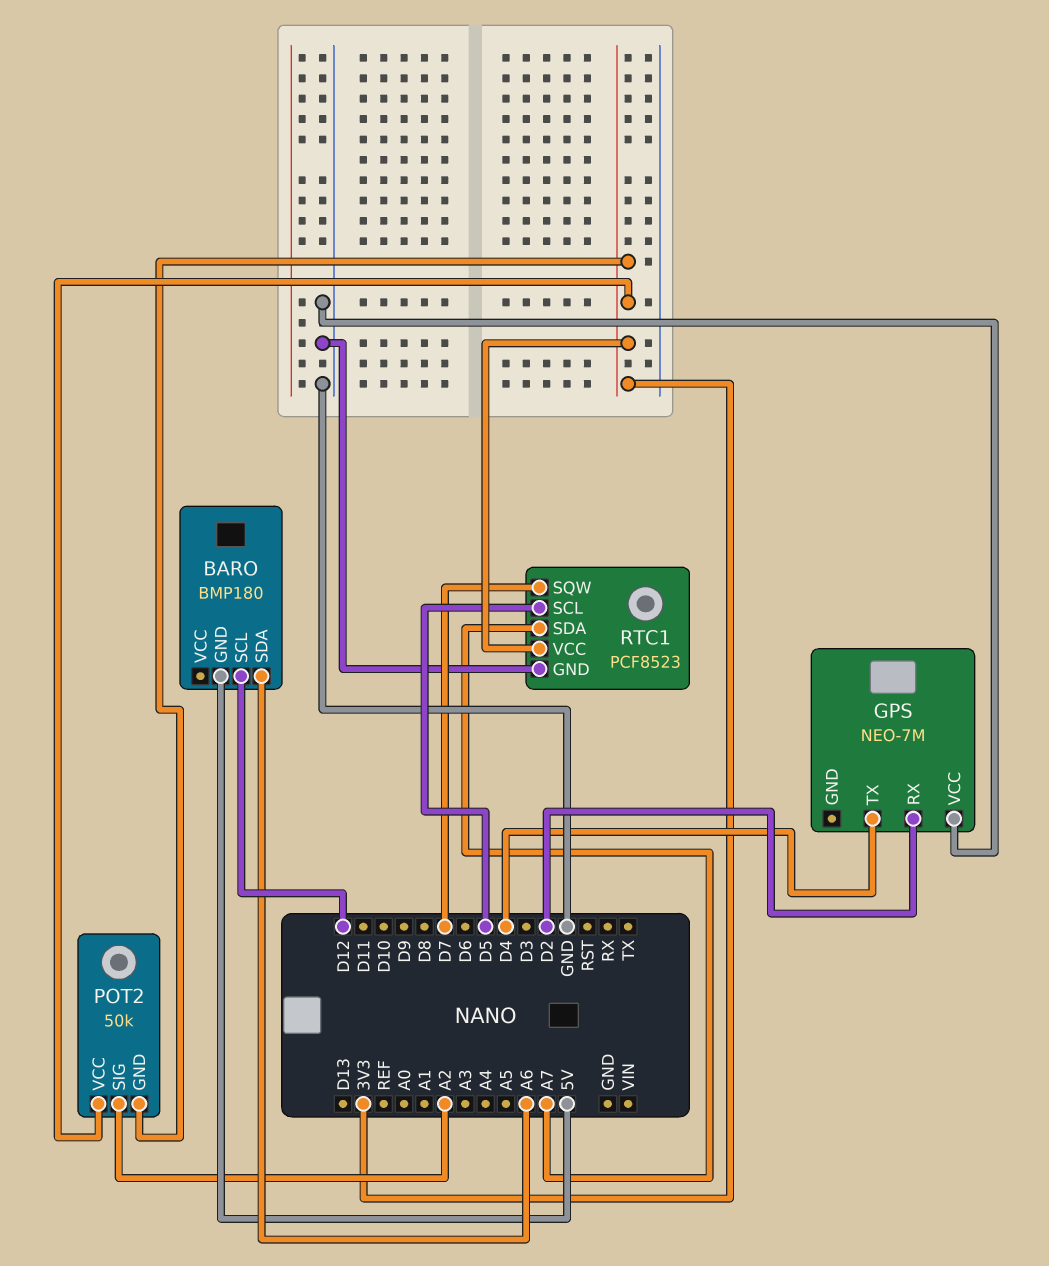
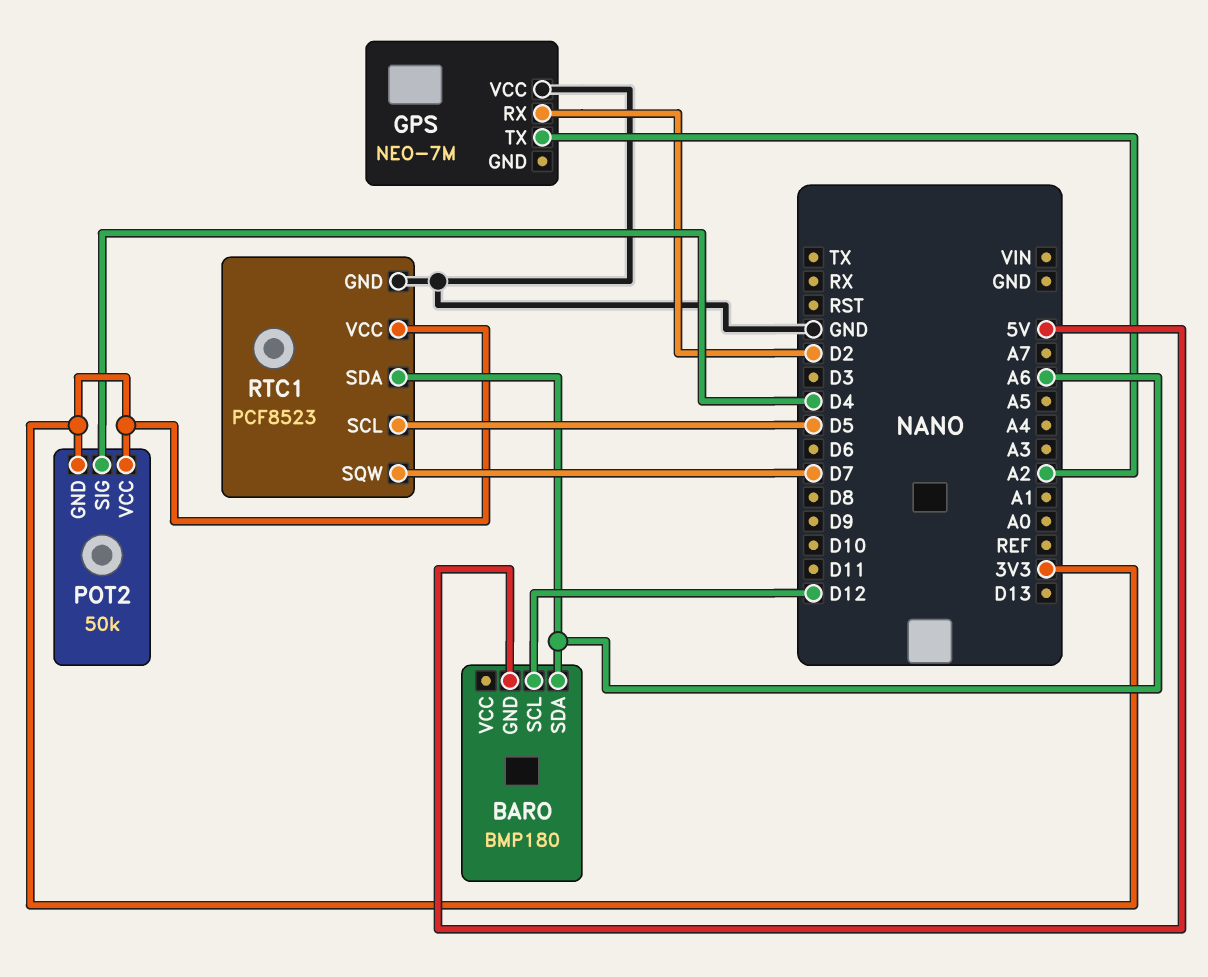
GPS pin TX: D4 -> A2
POT2 pin SIG: A2 -> D4
RTC1 pin SDA: A7 -> A6

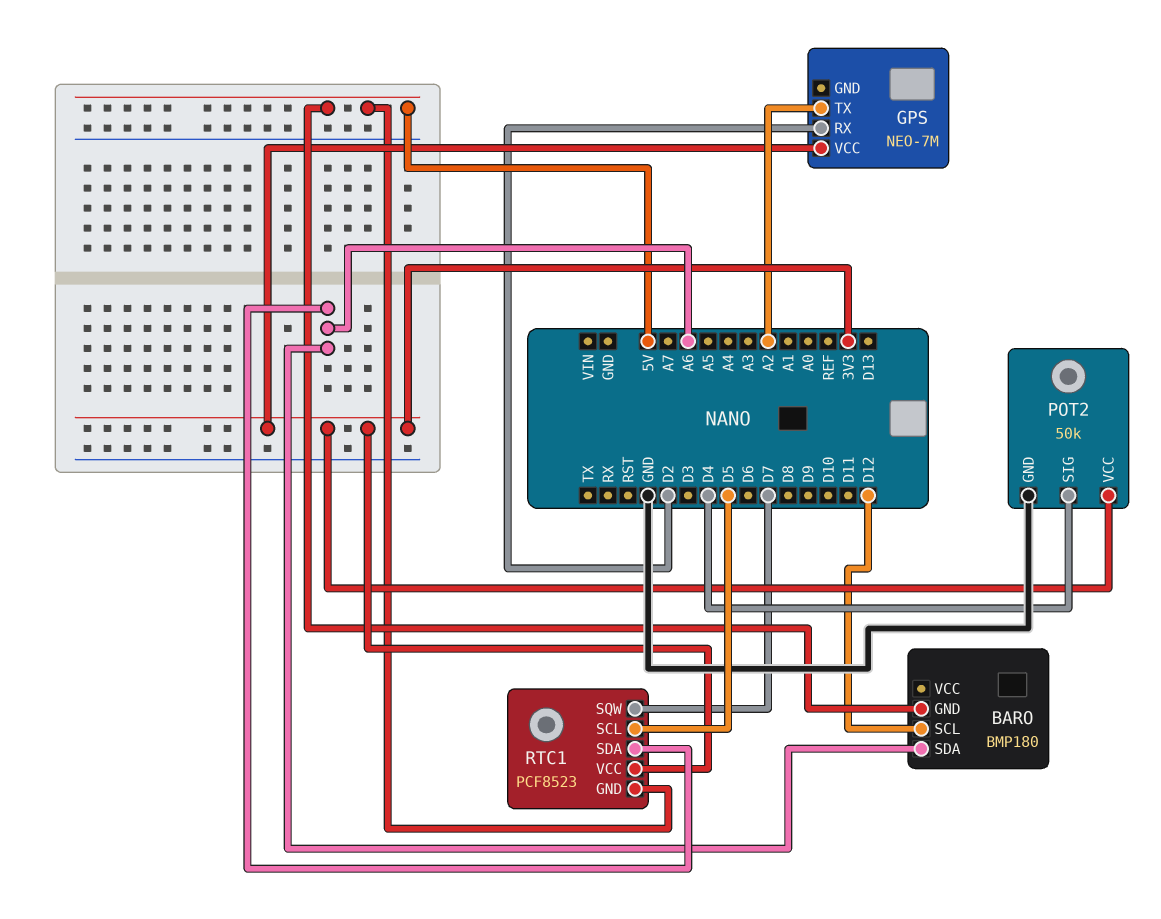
GPS pin VCC: GND -> 3V3
POT2 pin GND: 3V3 -> GND
RTC1 pin GND: GND -> 5V

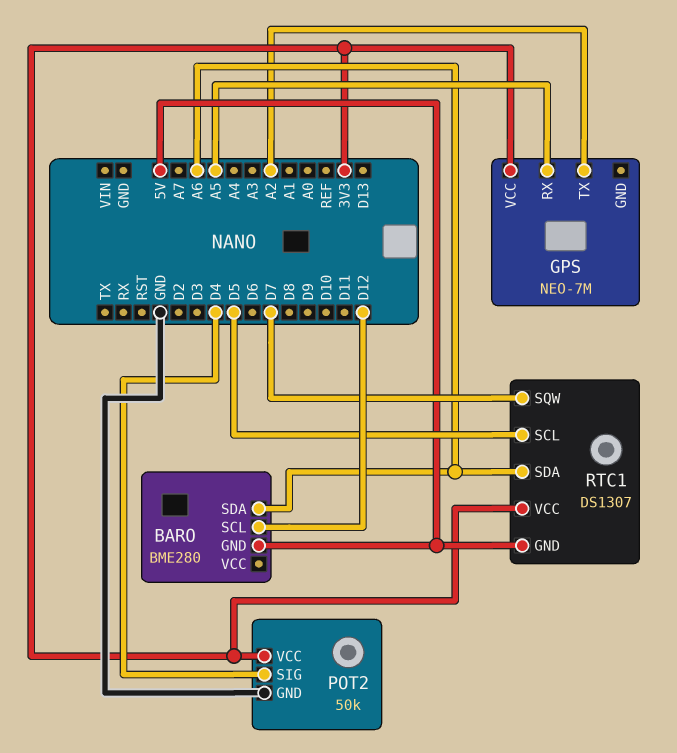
BARO: BMP180 -> BME280
GPS pin RX: D2 -> A5
RTC1: PCF8523 -> DS1307

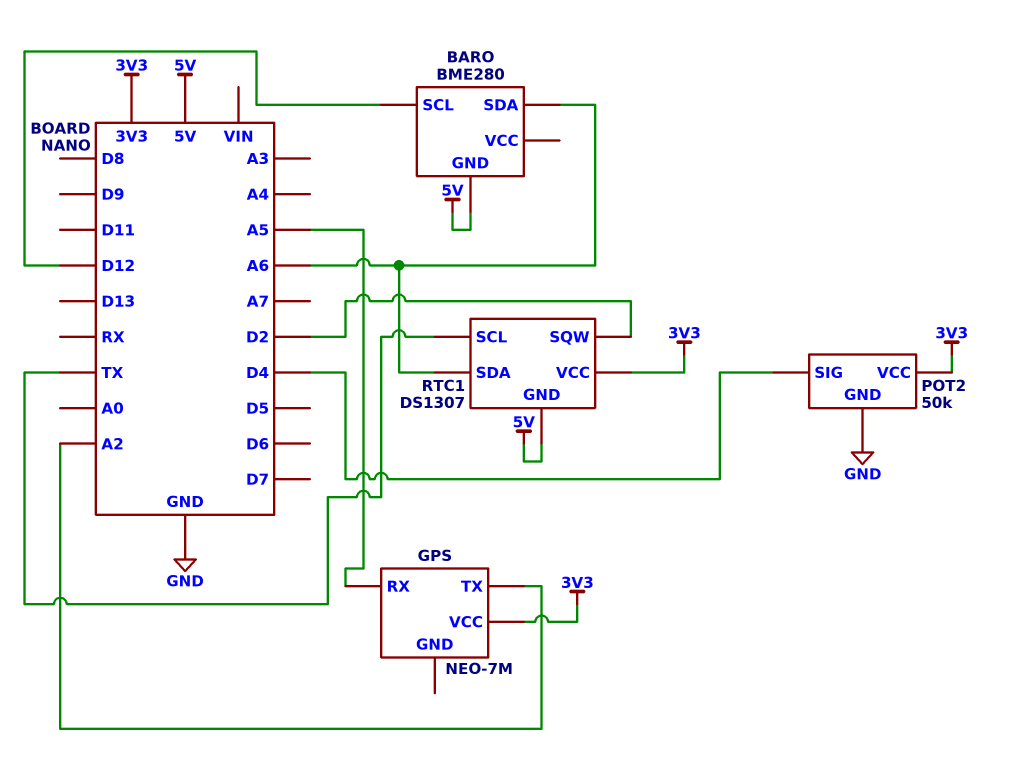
RTC1 pin SCL: D5 -> TX
RTC1 pin SQW: D7 -> D2

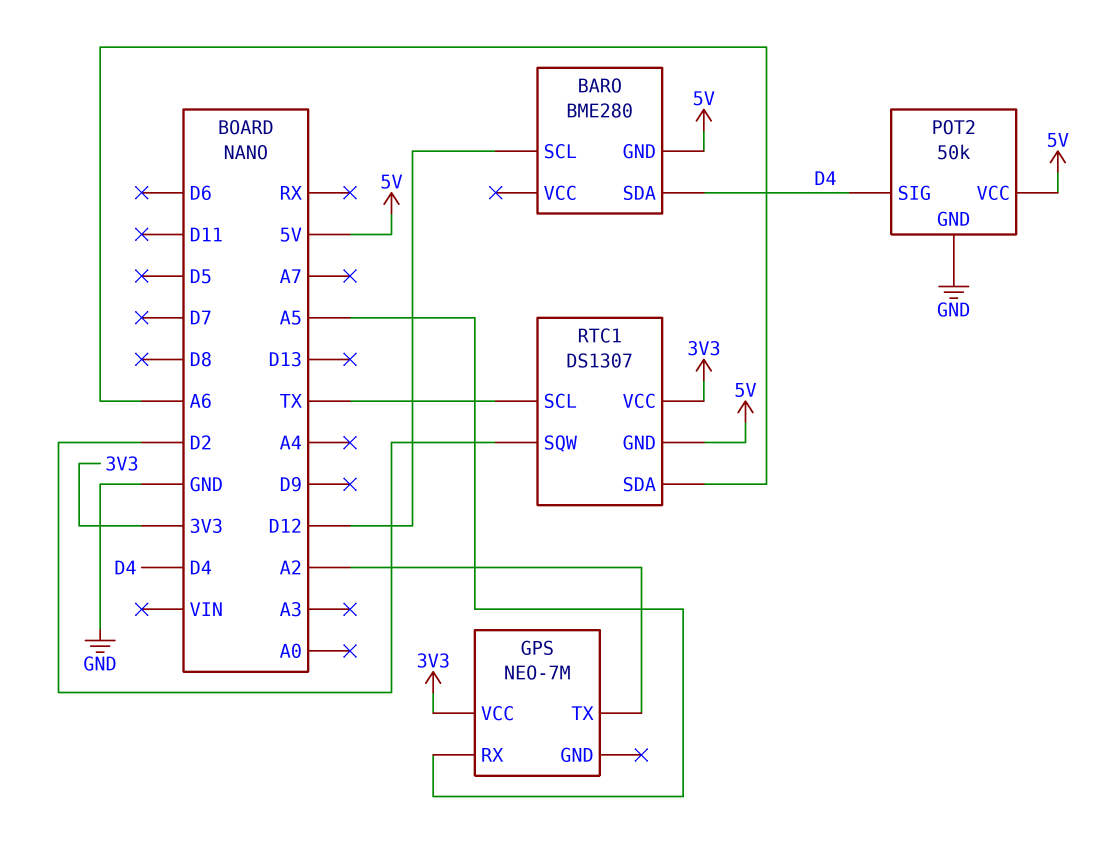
BARO pin SDA: A6 -> D4
POT2 pin VCC: 3V3 -> 5V

